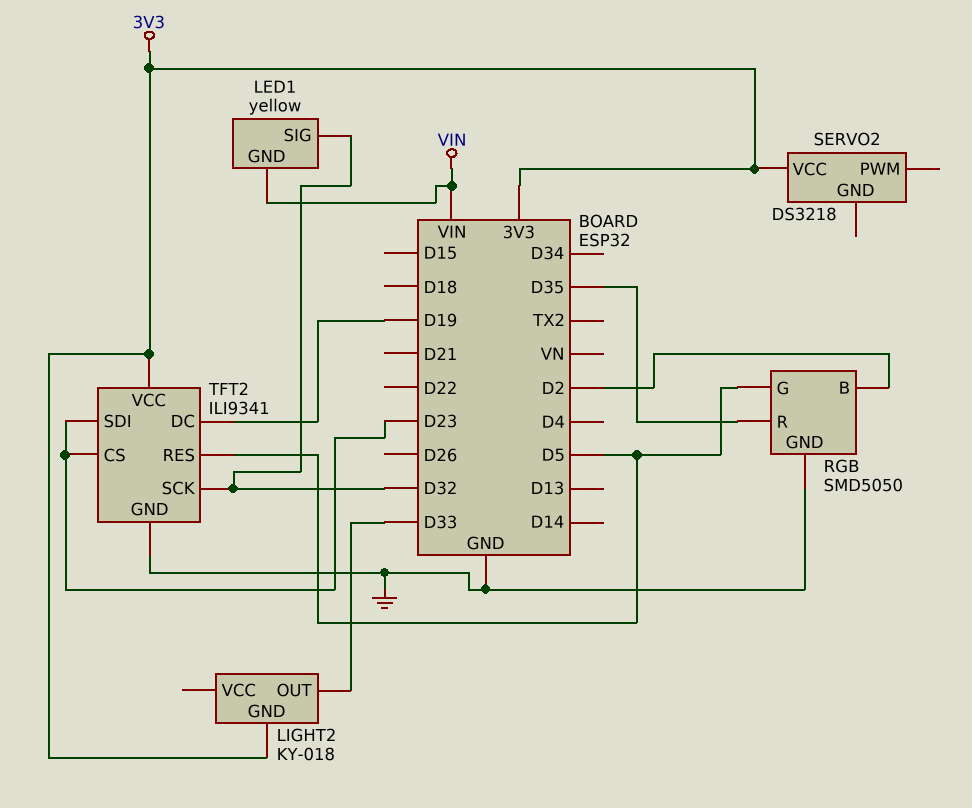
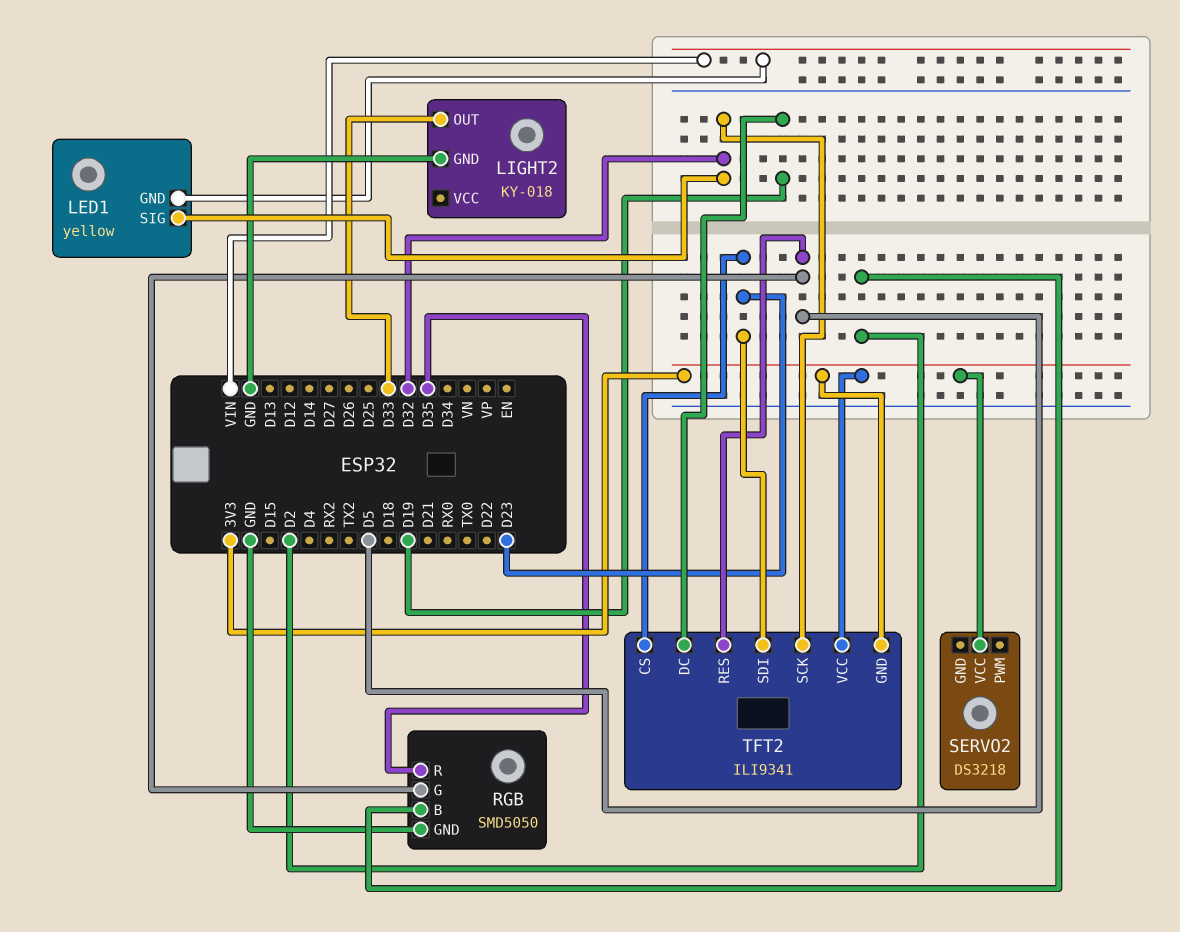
LIGHT2 pin GND: 3V3 -> GND
TFT2 pin GND: GND -> 3V3

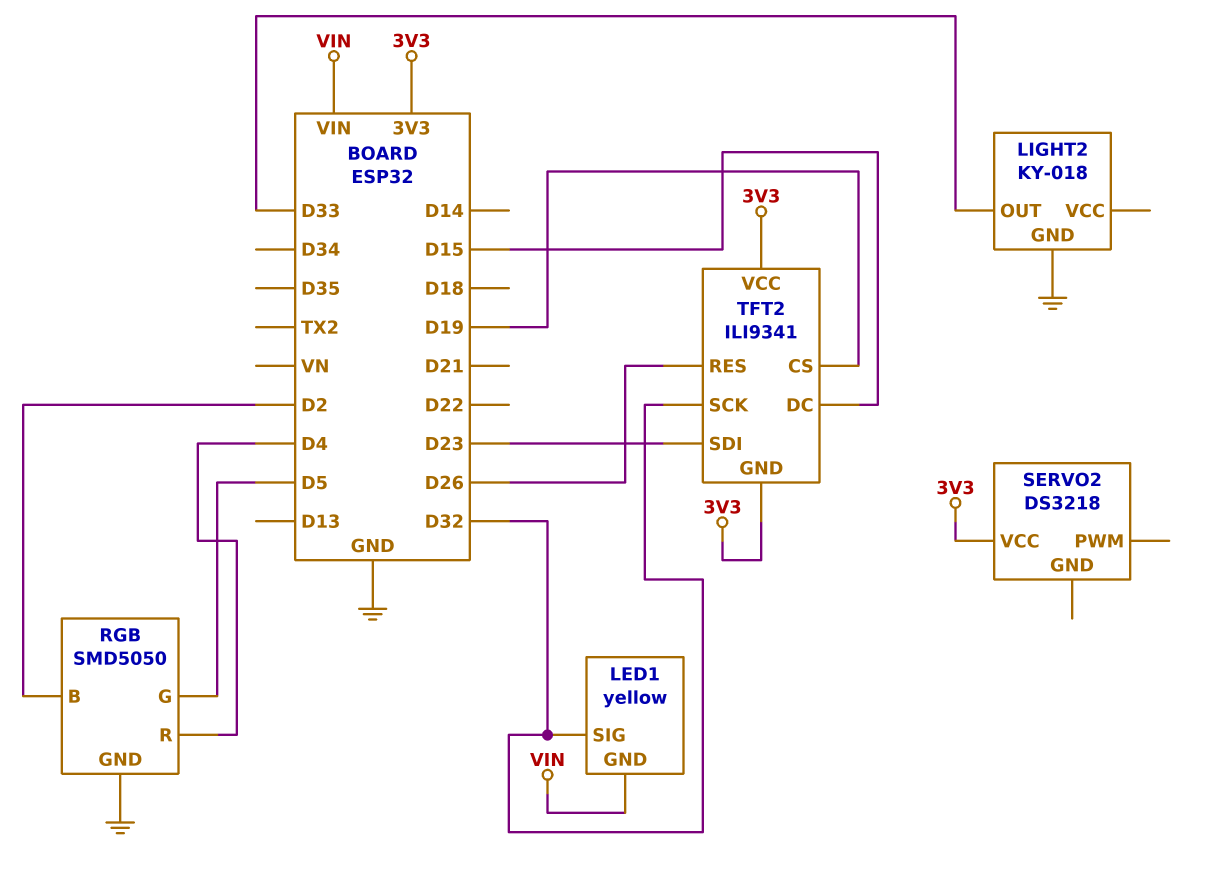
RGB pin R: D35 -> D4
TFT2 pin CS: D23 -> D19
TFT2 pin DC: D19 -> D15
TFT2 pin RES: D5 -> D26

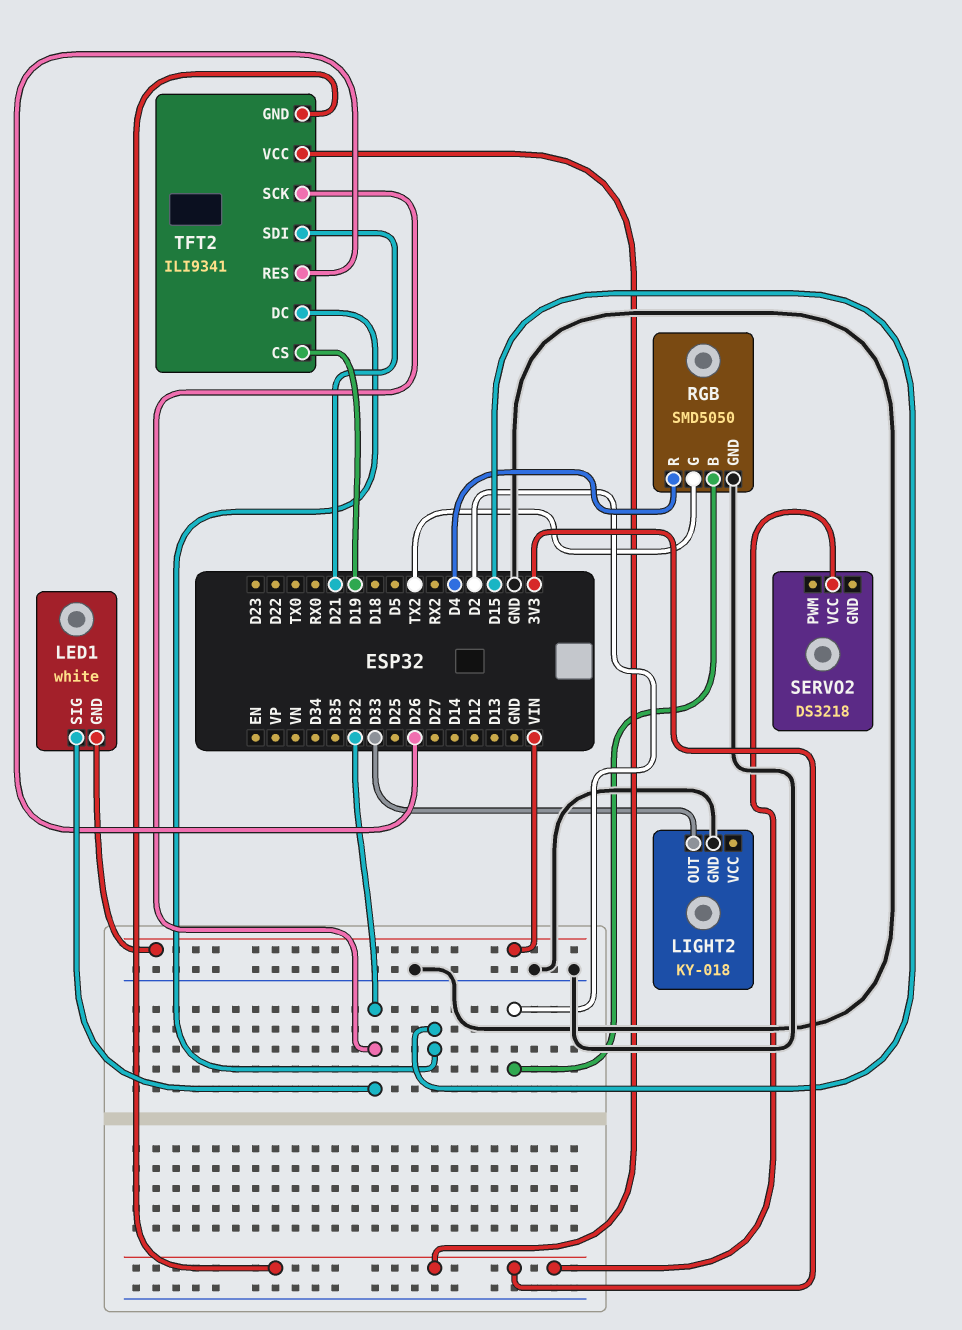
LED1: yellow -> white
RGB pin G: D5 -> TX2
TFT2 pin SDI: D23 -> D21

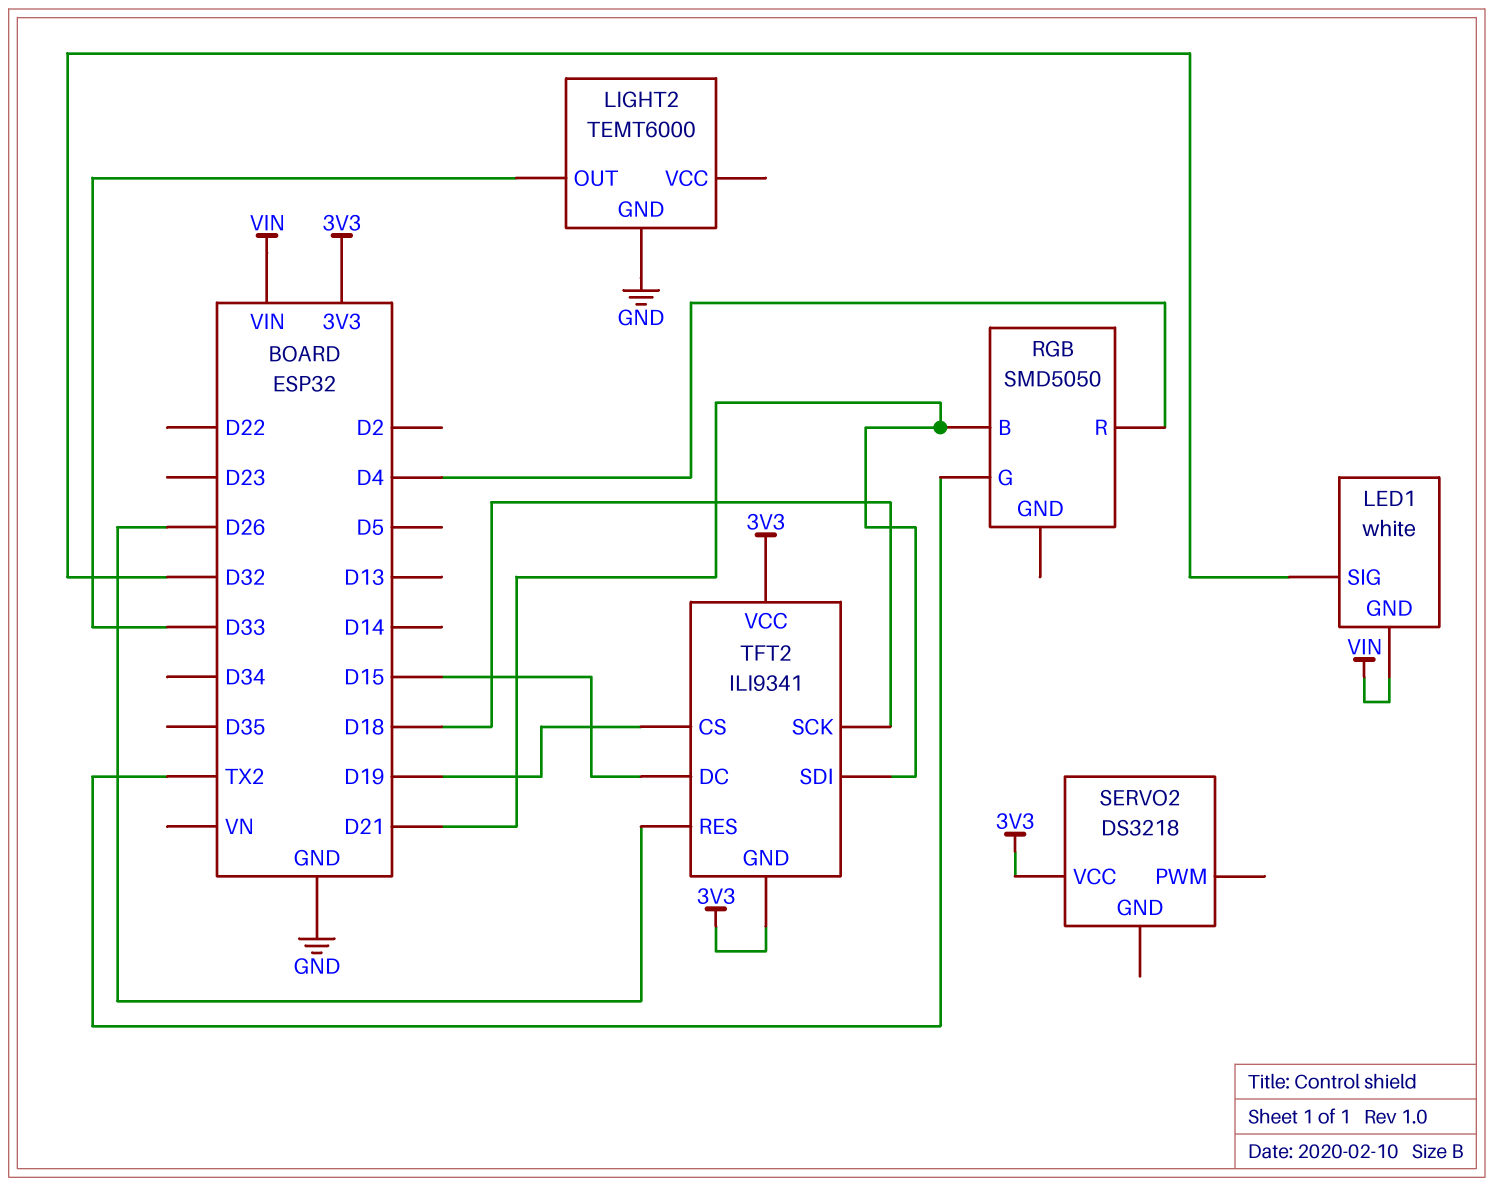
LIGHT2: KY-018 -> TEMT6000
RGB pin B: D2 -> D21
RGB pin GND: GND -> none
TFT2 pin SCK: D32 -> D18

